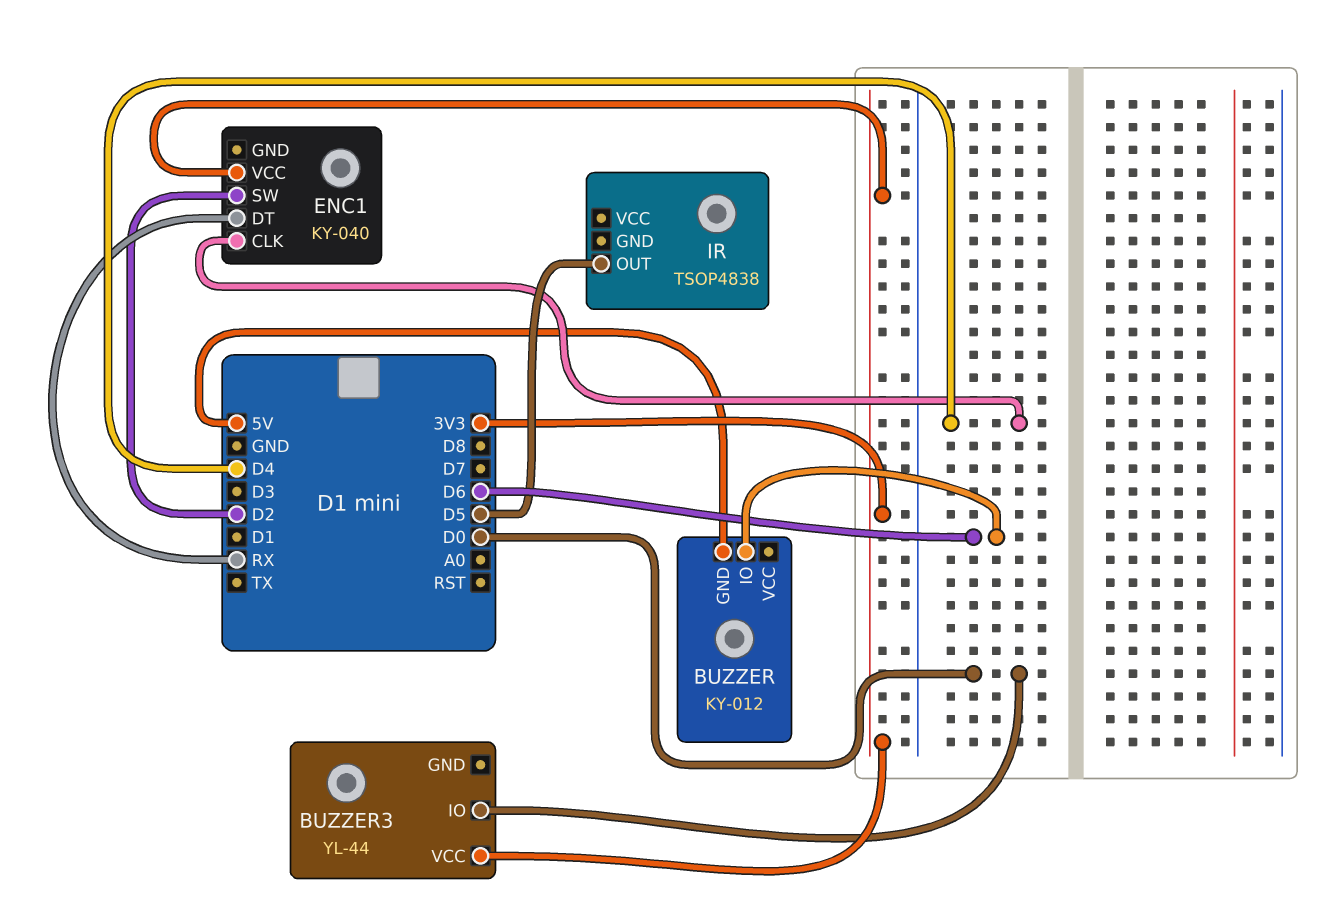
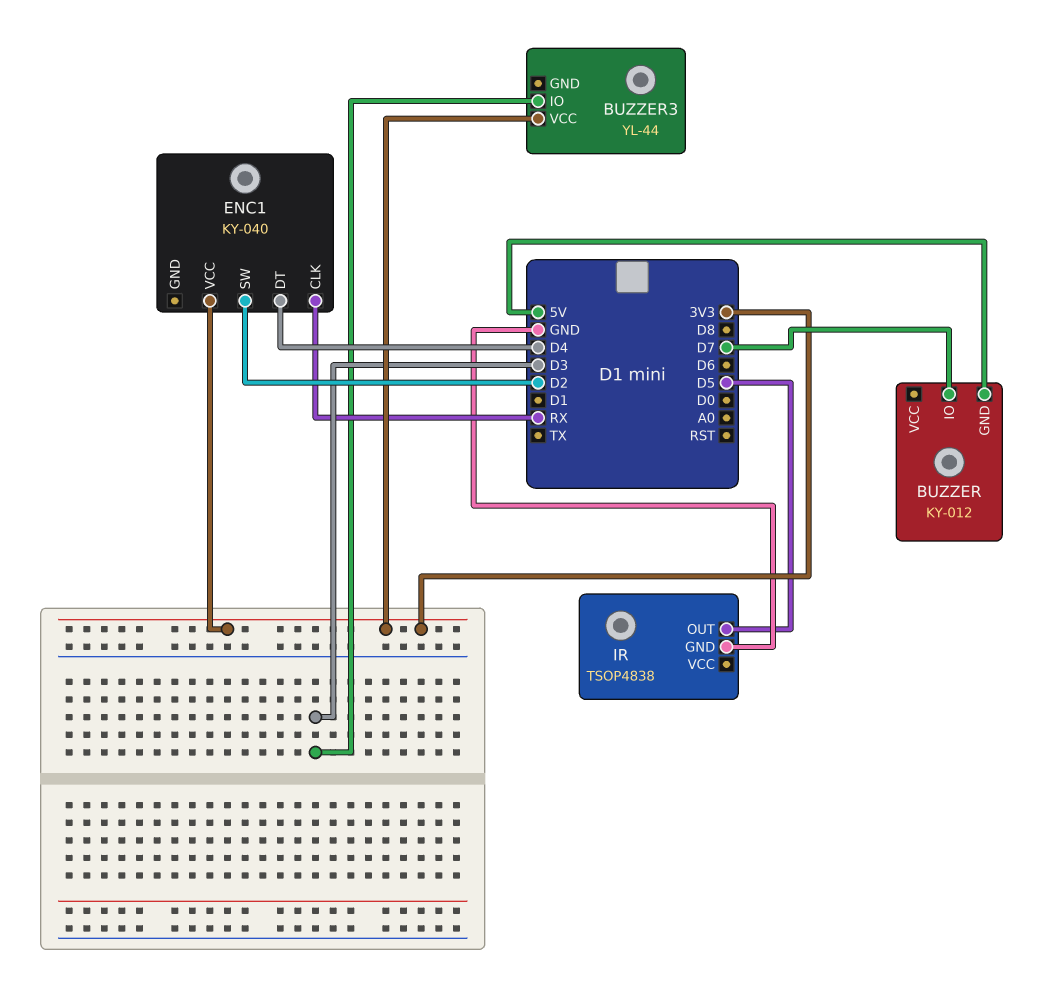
BUZZER pin IO: D6 -> D7
BUZZER3 pin IO: D0 -> D3
ENC1 pin CLK: D4 -> RX
ENC1 pin DT: RX -> D4
IR pin GND: none -> GND

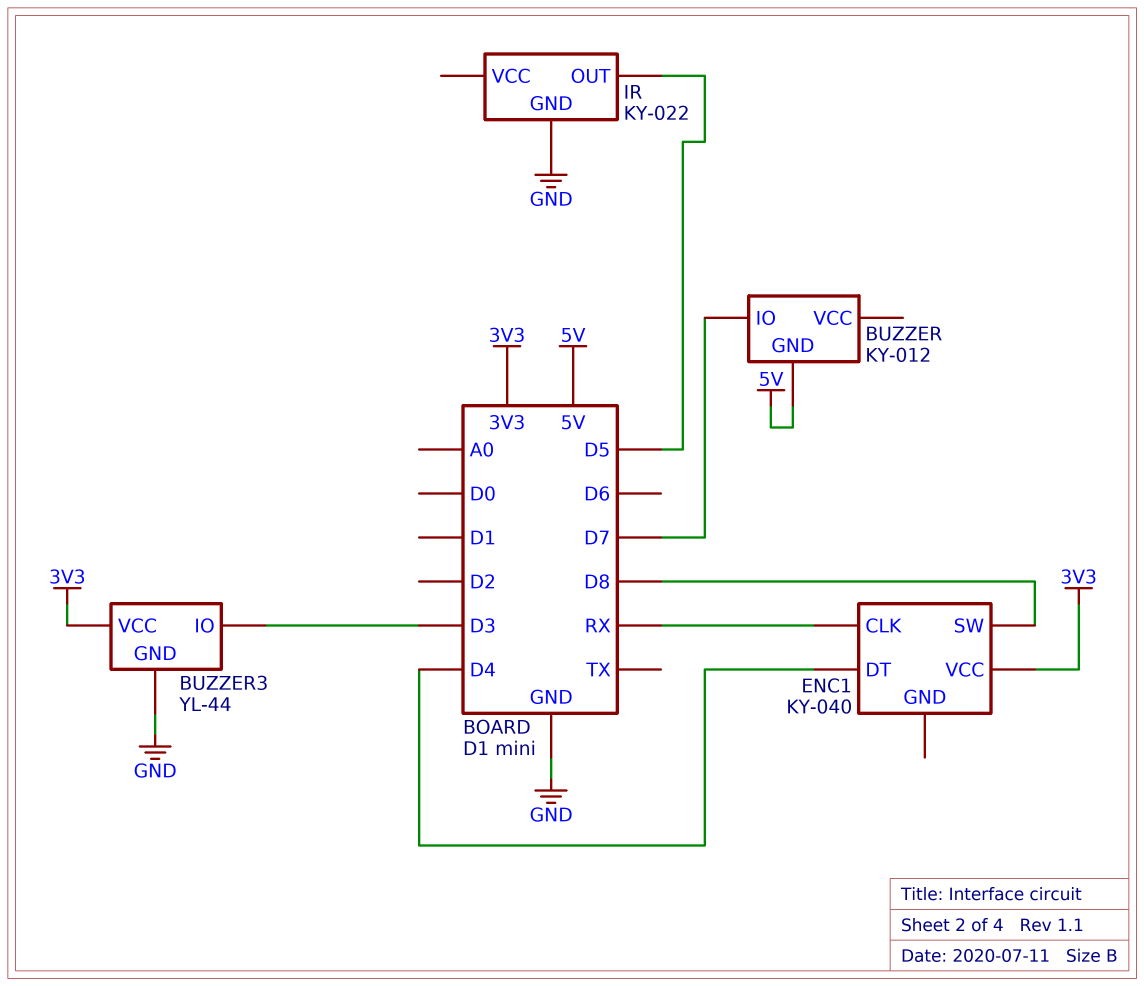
BUZZER3 pin GND: none -> GND
ENC1 pin SW: D2 -> D8
IR: TSOP4838 -> KY-022

